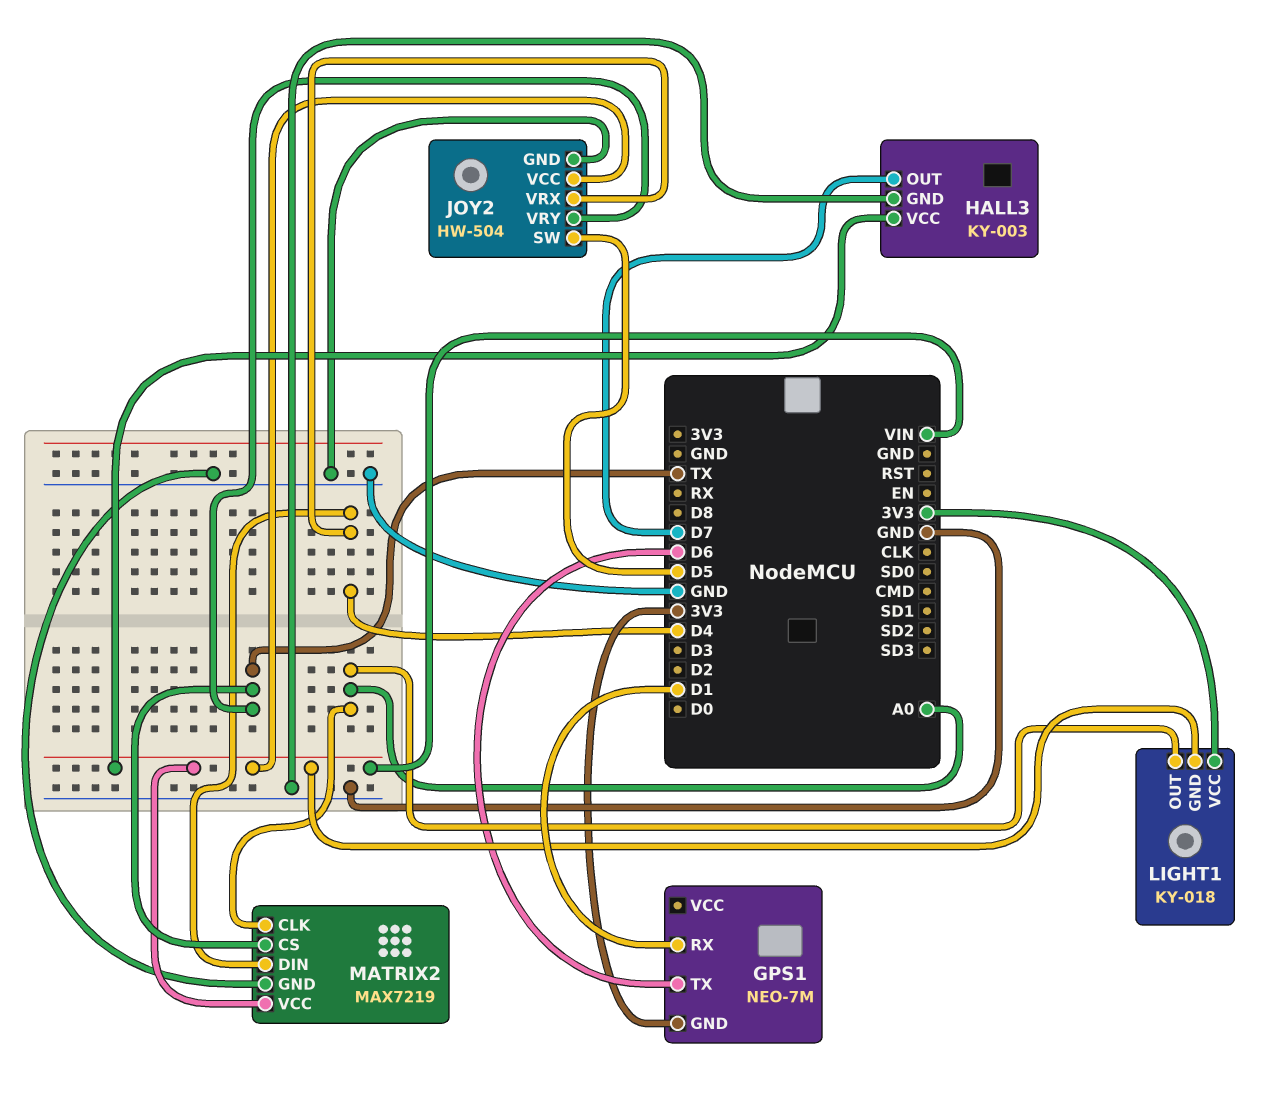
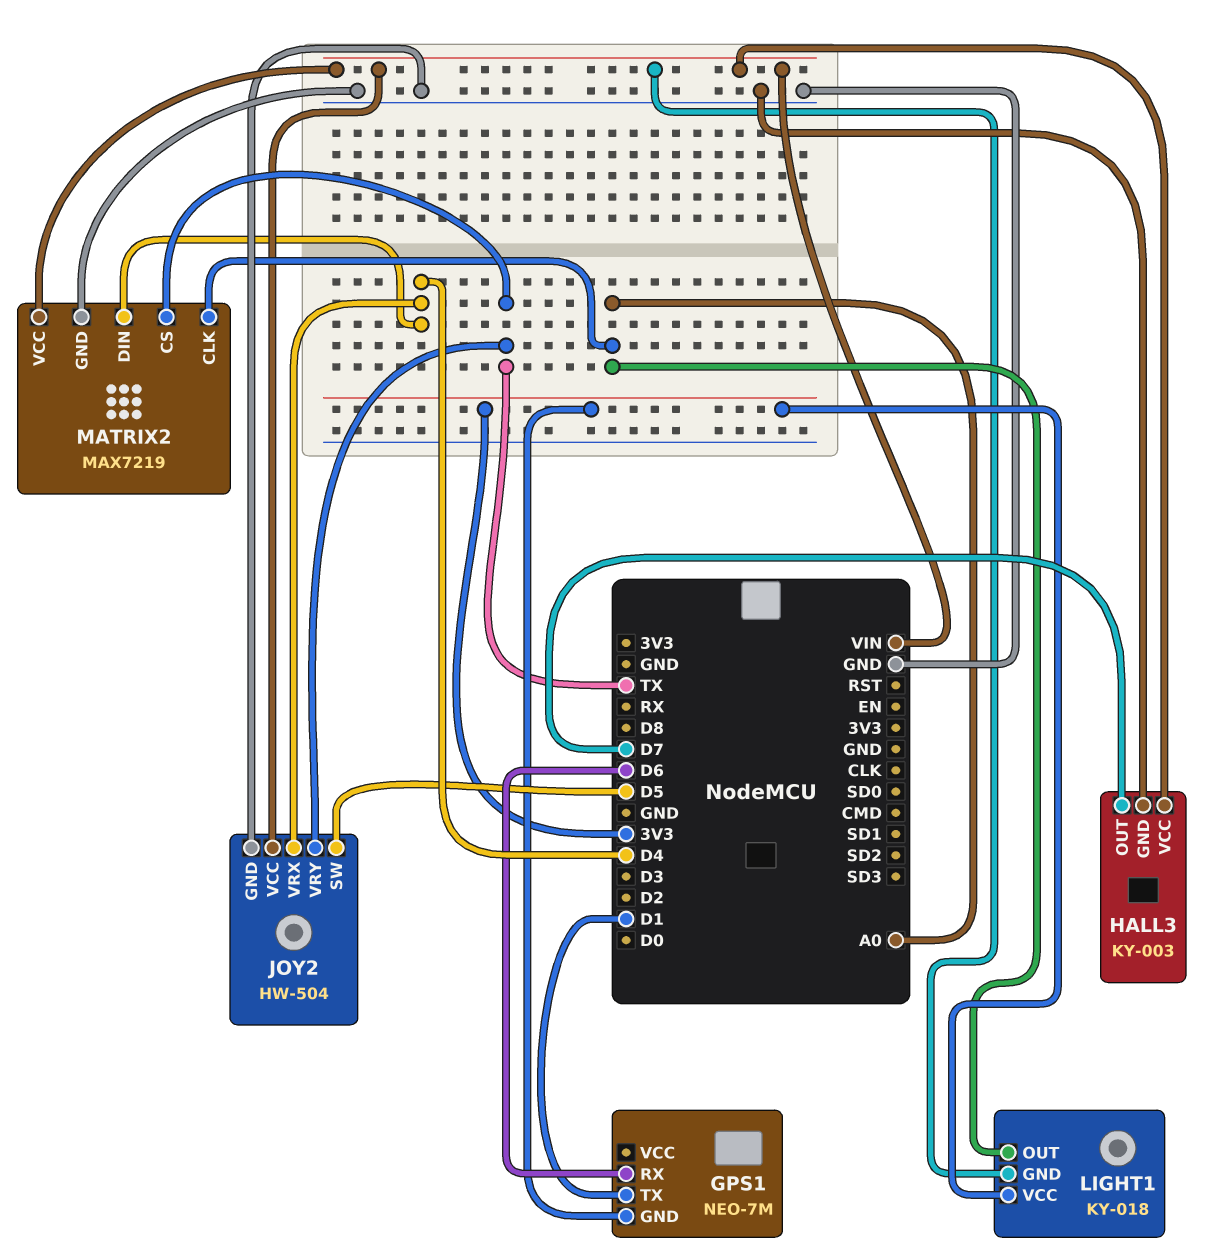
GPS1 pin RX: D1 -> D6
GPS1 pin TX: D6 -> D1

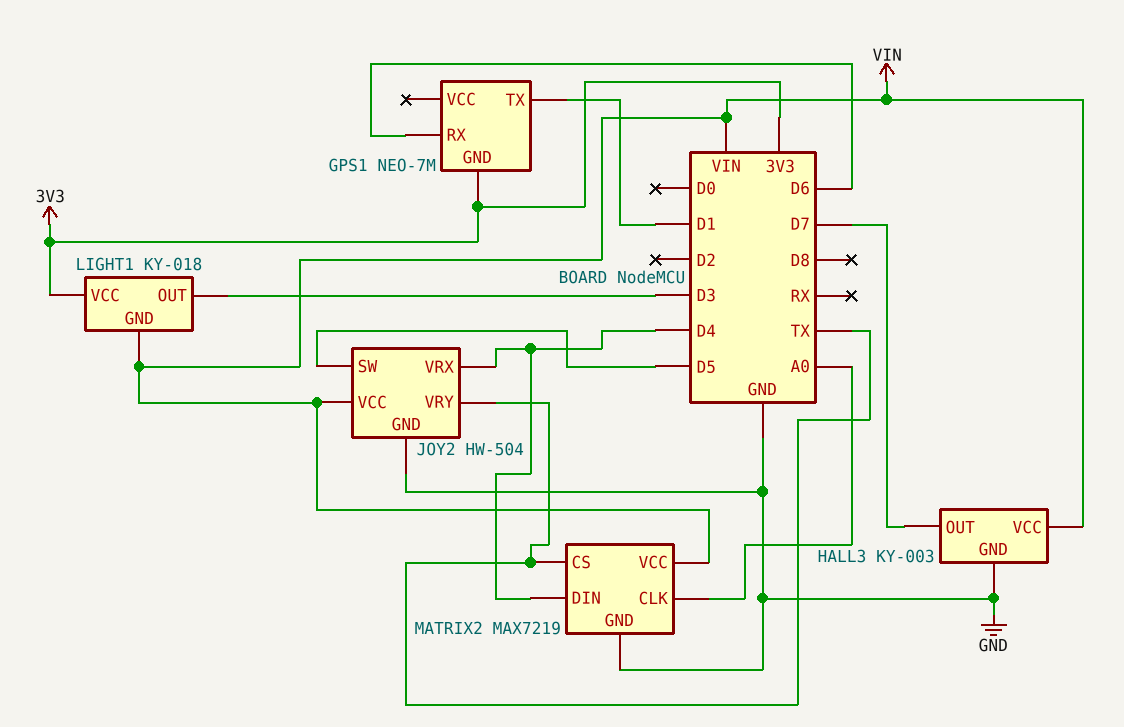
LIGHT1 pin OUT: A0 -> D3

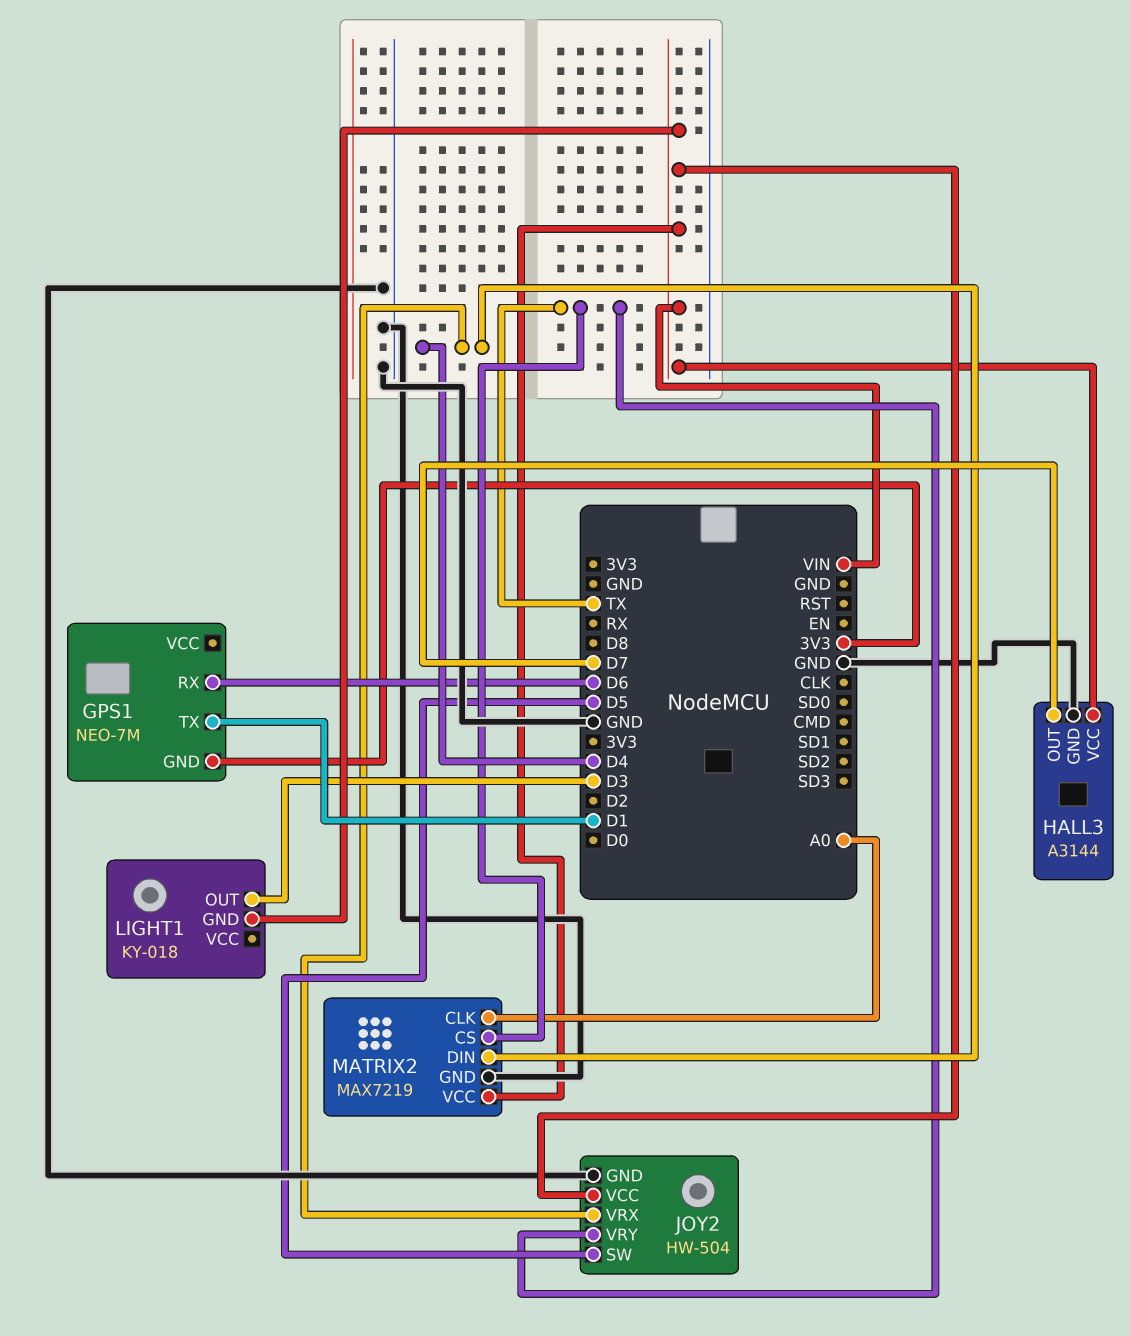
HALL3: KY-003 -> A3144
LIGHT1 pin VCC: 3V3 -> none

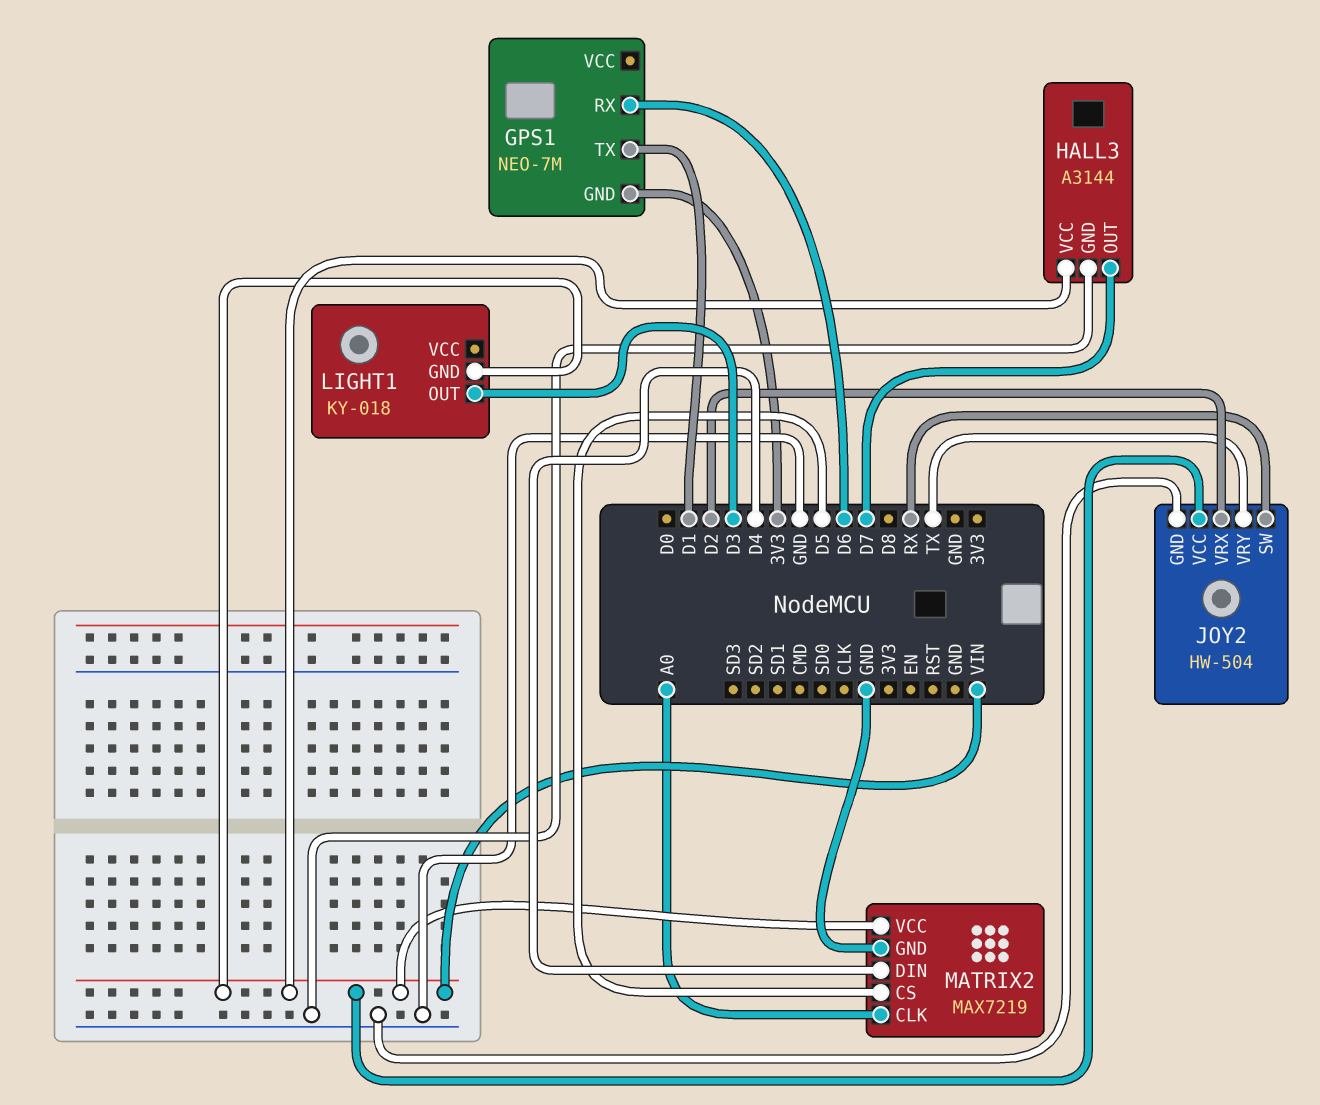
JOY2 pin SW: D5 -> RX
JOY2 pin VRX: D4 -> D2
MATRIX2 pin CS: TX -> D5

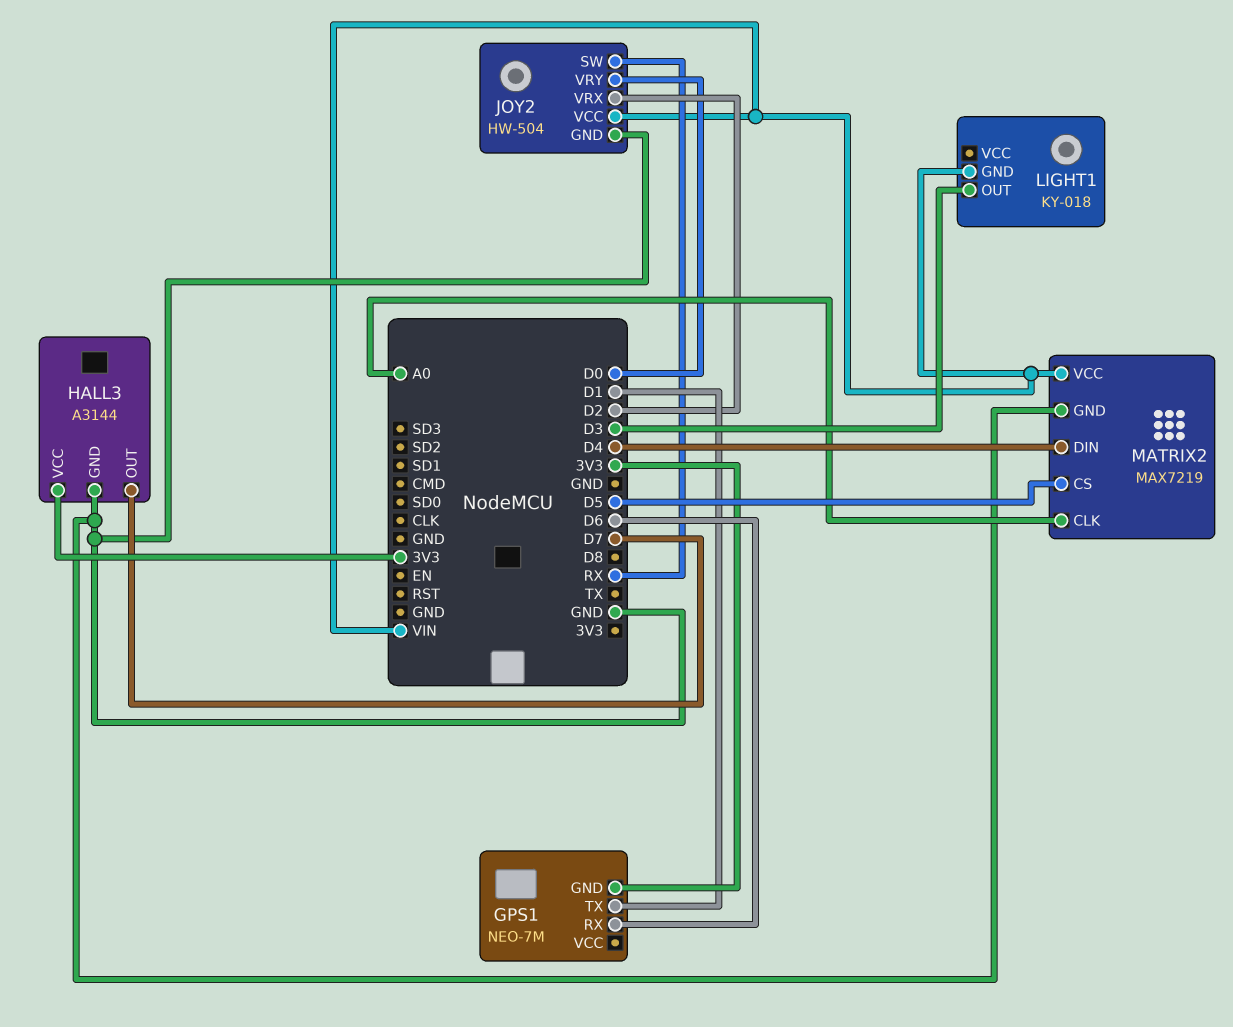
HALL3 pin VCC: VIN -> 3V3
JOY2 pin VRY: TX -> D0

